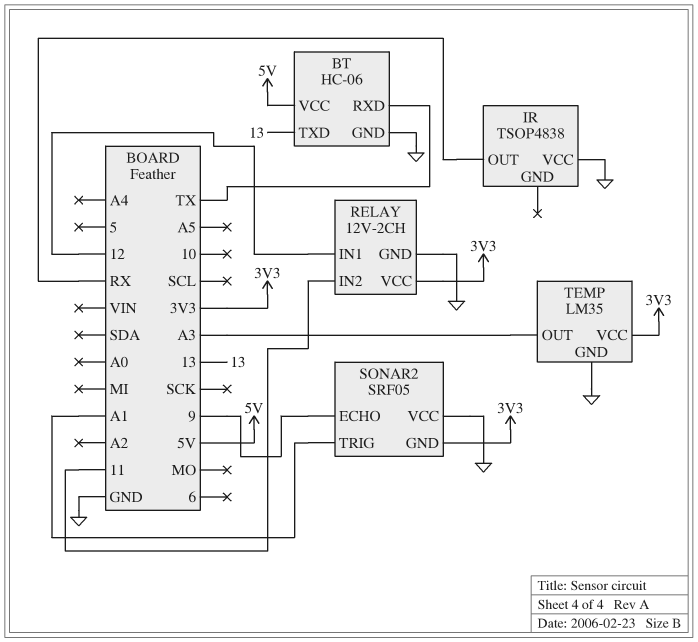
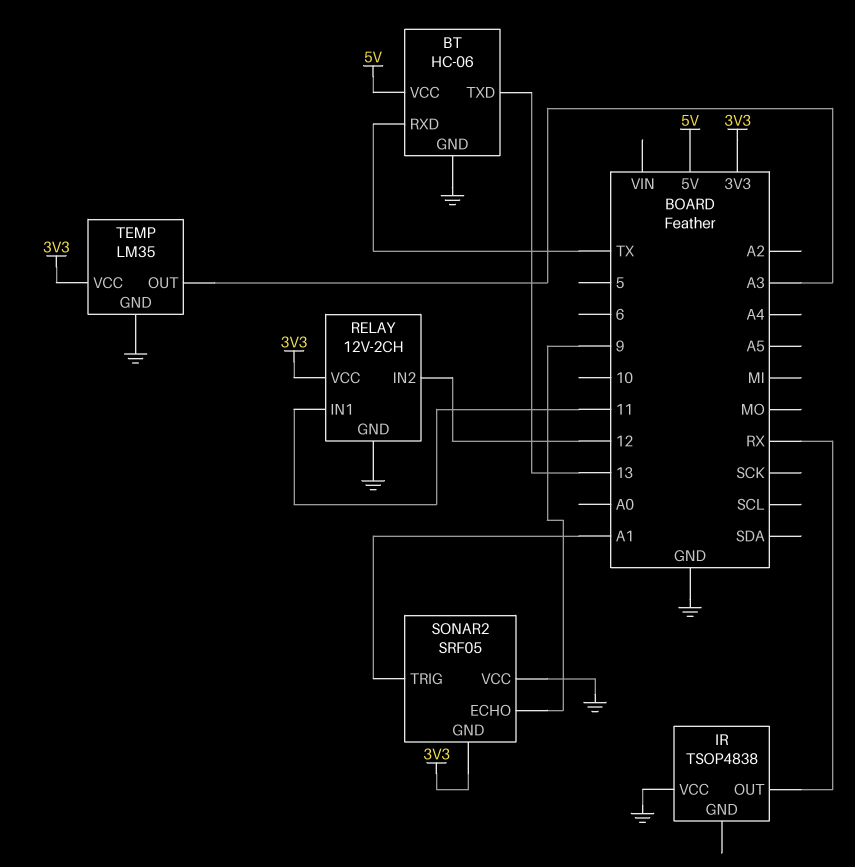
RELAY pin IN1: 12 -> 11
RELAY pin IN2: 11 -> 12

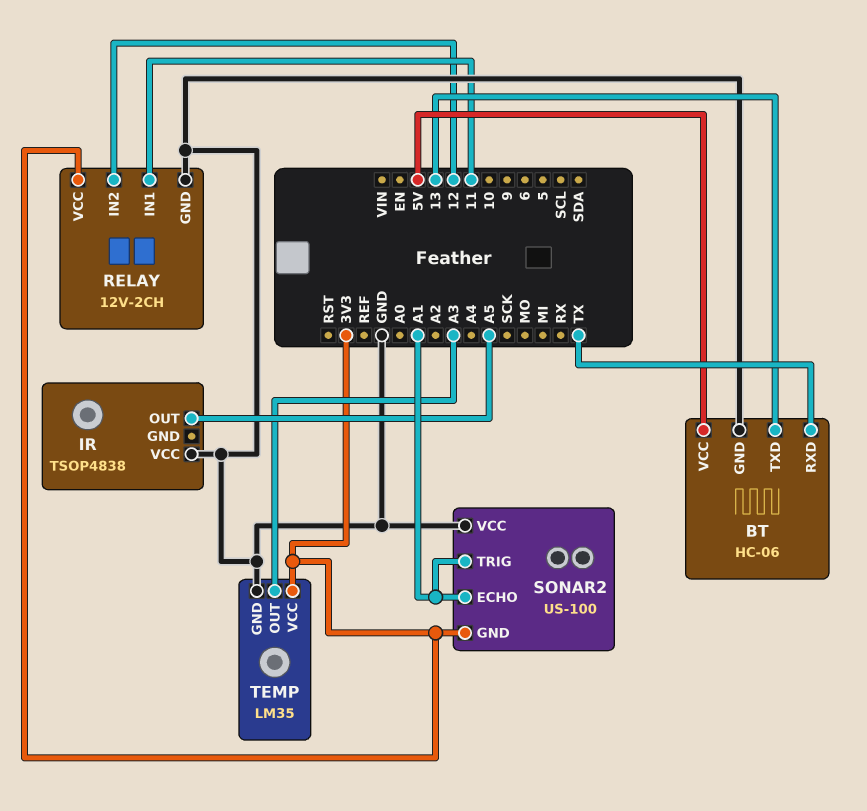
IR pin OUT: RX -> A5
SONAR2: SRF05 -> US-100
SONAR2 pin ECHO: 9 -> A1

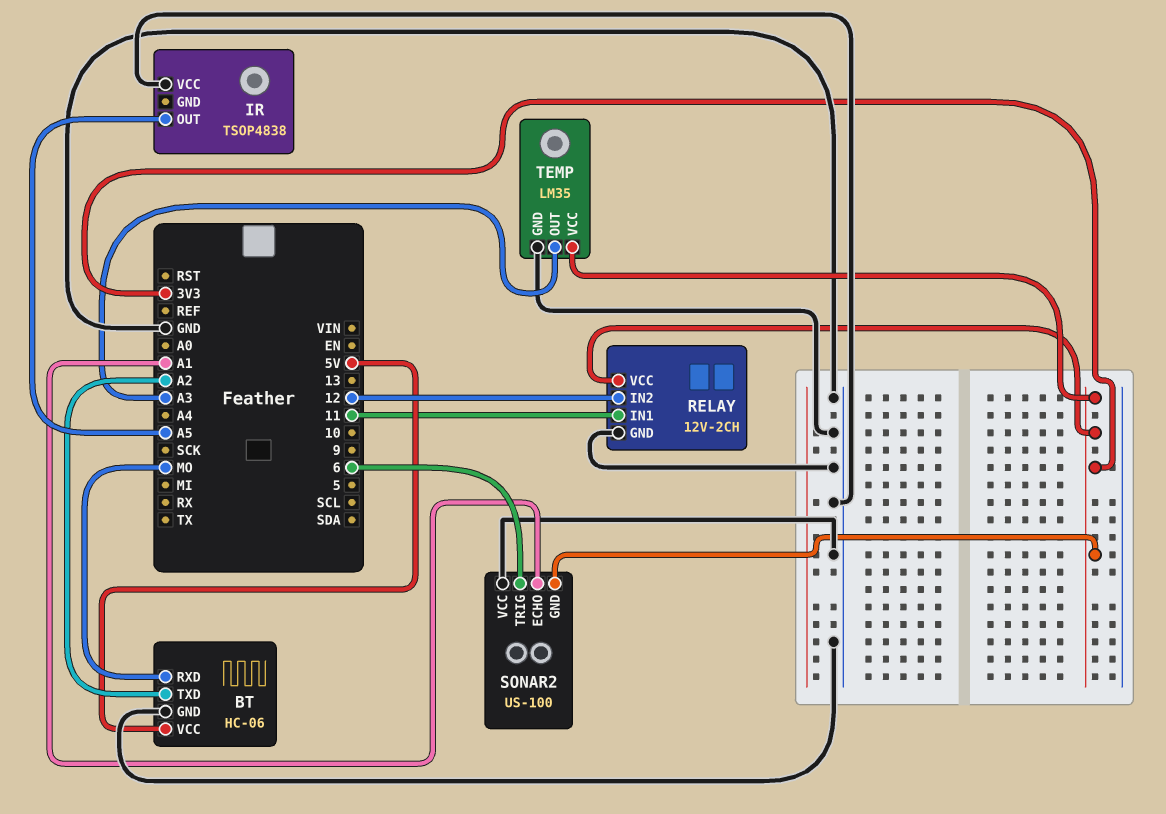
BT pin RXD: TX -> MO
BT pin TXD: 13 -> A2
SONAR2 pin TRIG: A1 -> 6

